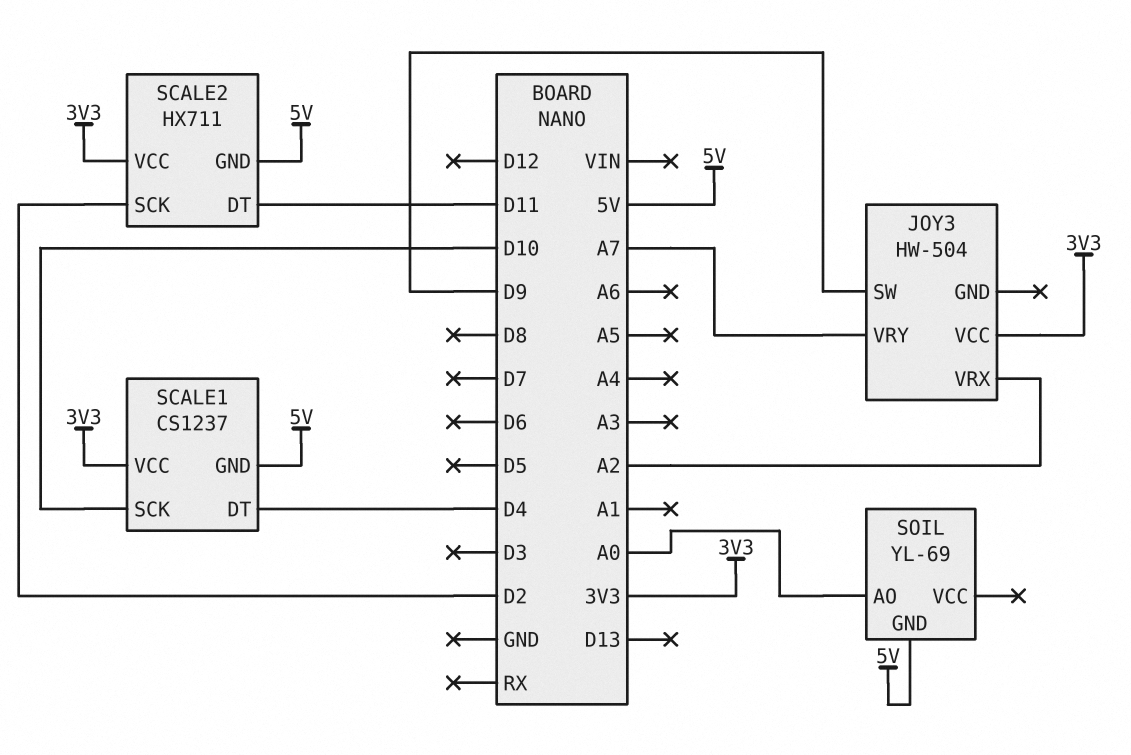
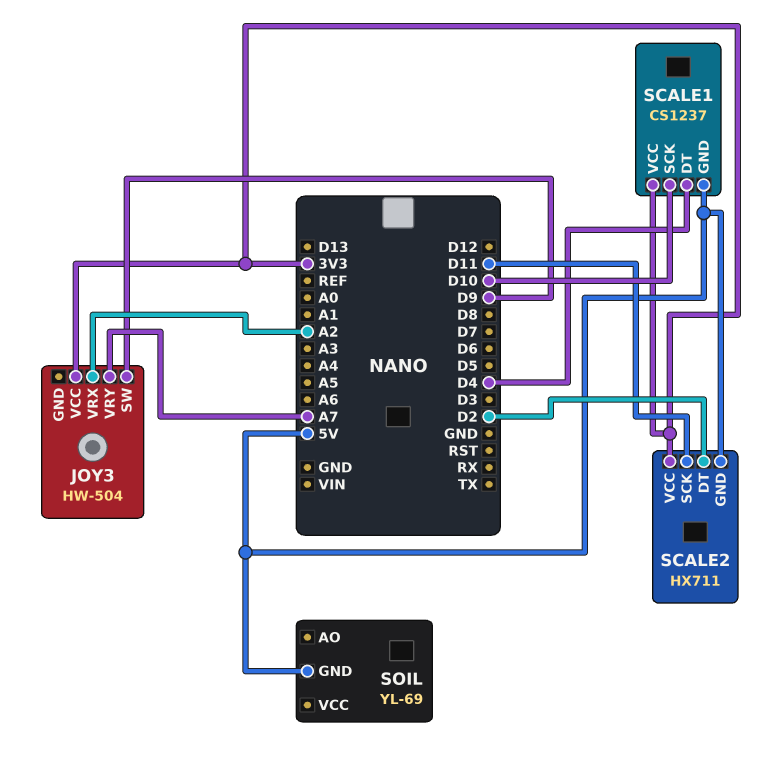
SCALE2 pin DT: D11 -> D2
SCALE2 pin SCK: D2 -> D11
SOIL pin AO: A0 -> none

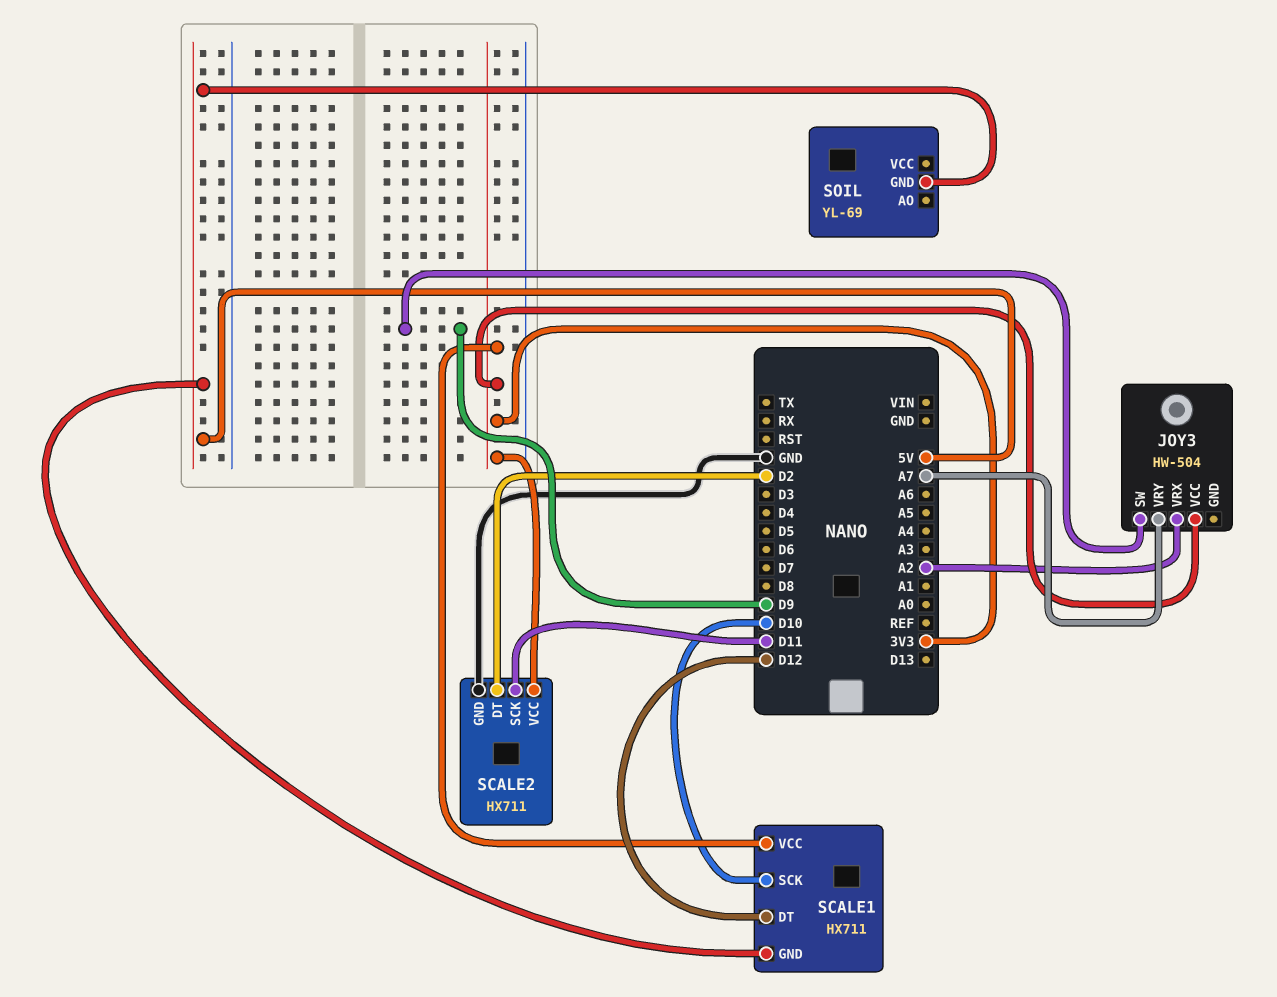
SCALE1: CS1237 -> HX711
SCALE1 pin DT: D4 -> D12
SCALE2 pin GND: 5V -> GND

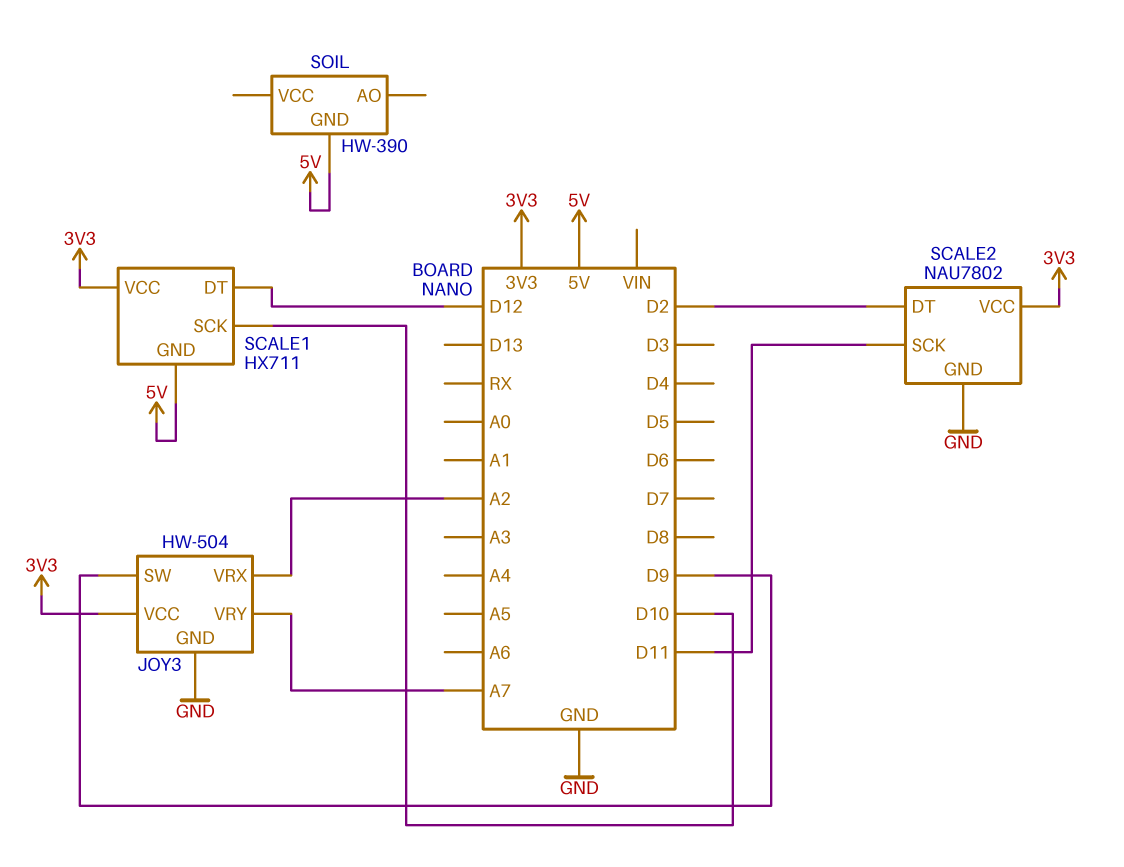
JOY3 pin GND: none -> GND
SCALE2: HX711 -> NAU7802
SOIL: YL-69 -> HW-390

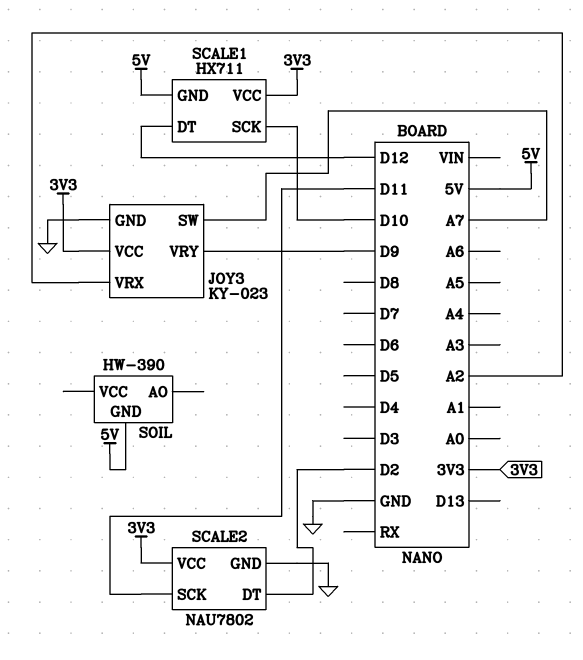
JOY3: HW-504 -> KY-023
JOY3 pin SW: D9 -> A7
JOY3 pin VRY: A7 -> D9

